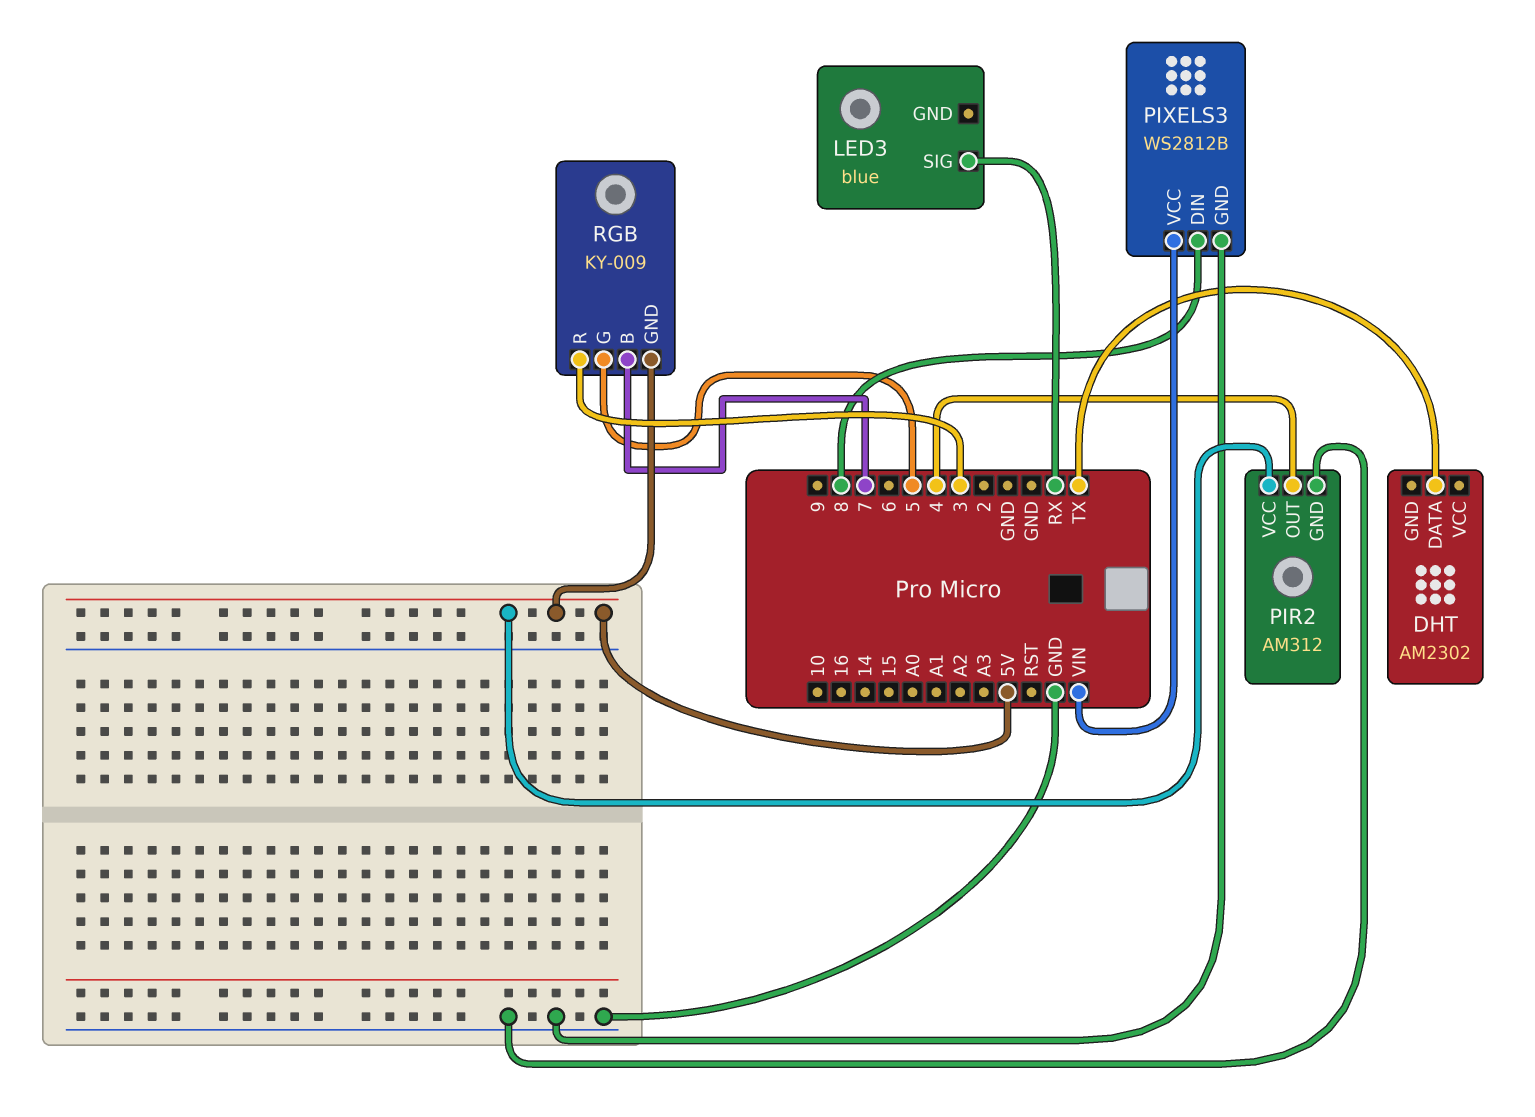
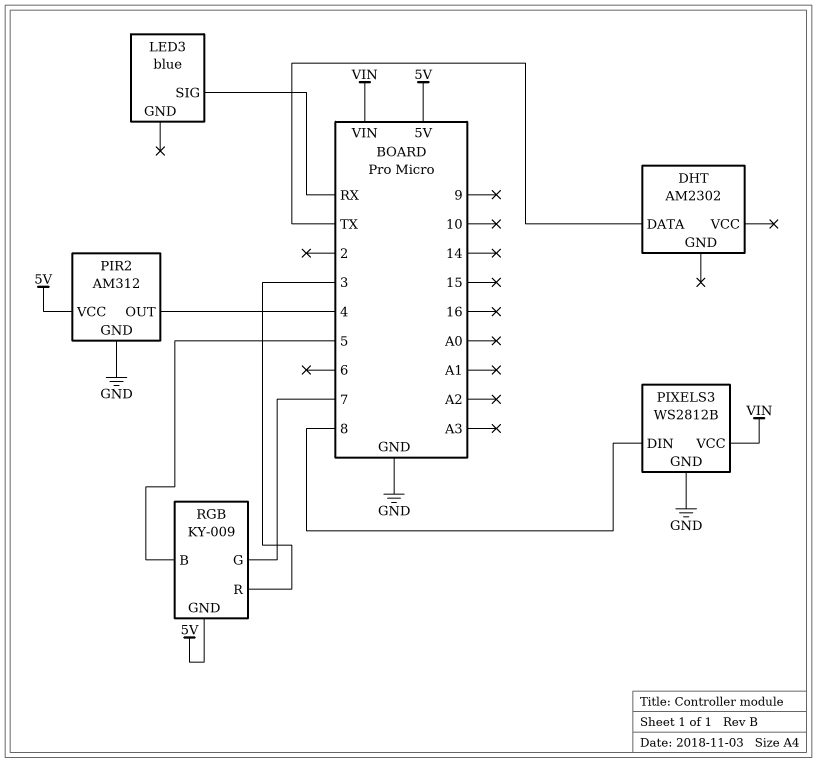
RGB pin B: 7 -> 5
RGB pin G: 5 -> 7

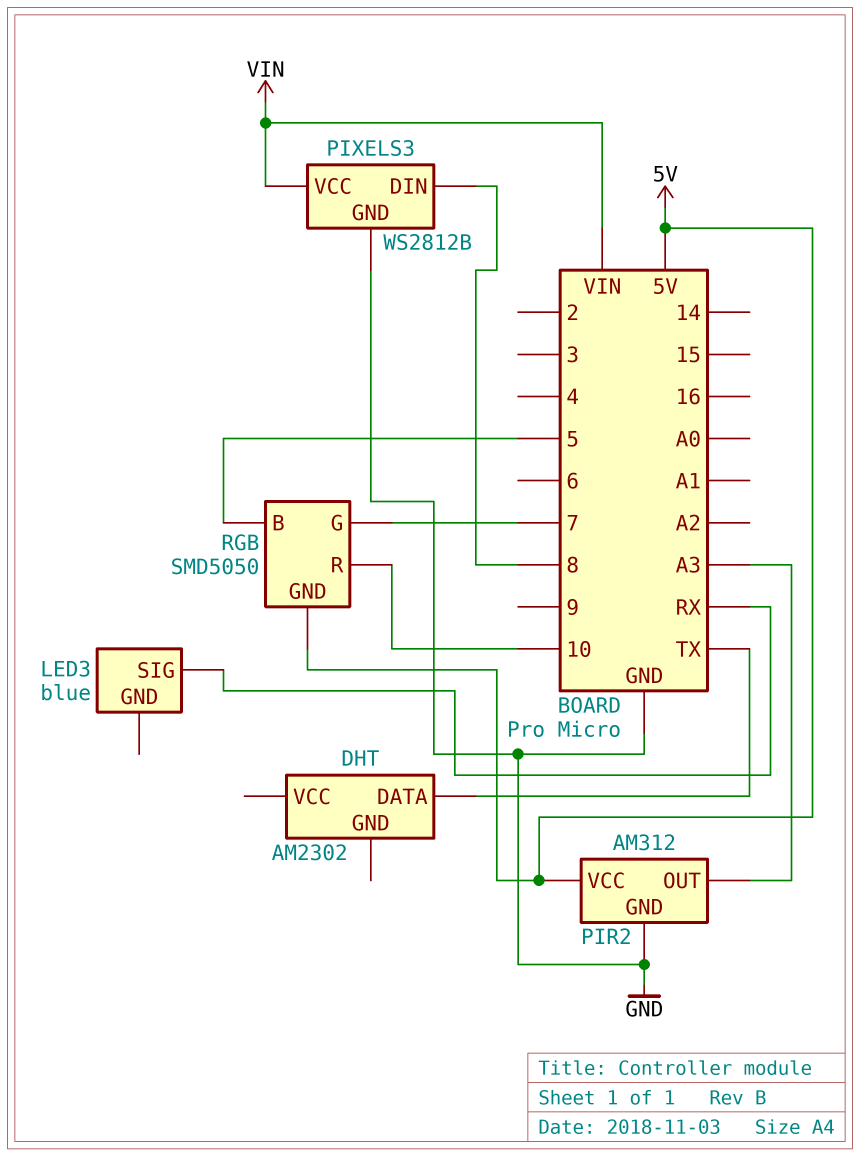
PIR2 pin OUT: 4 -> A3
RGB: KY-009 -> SMD5050
RGB pin R: 3 -> 10

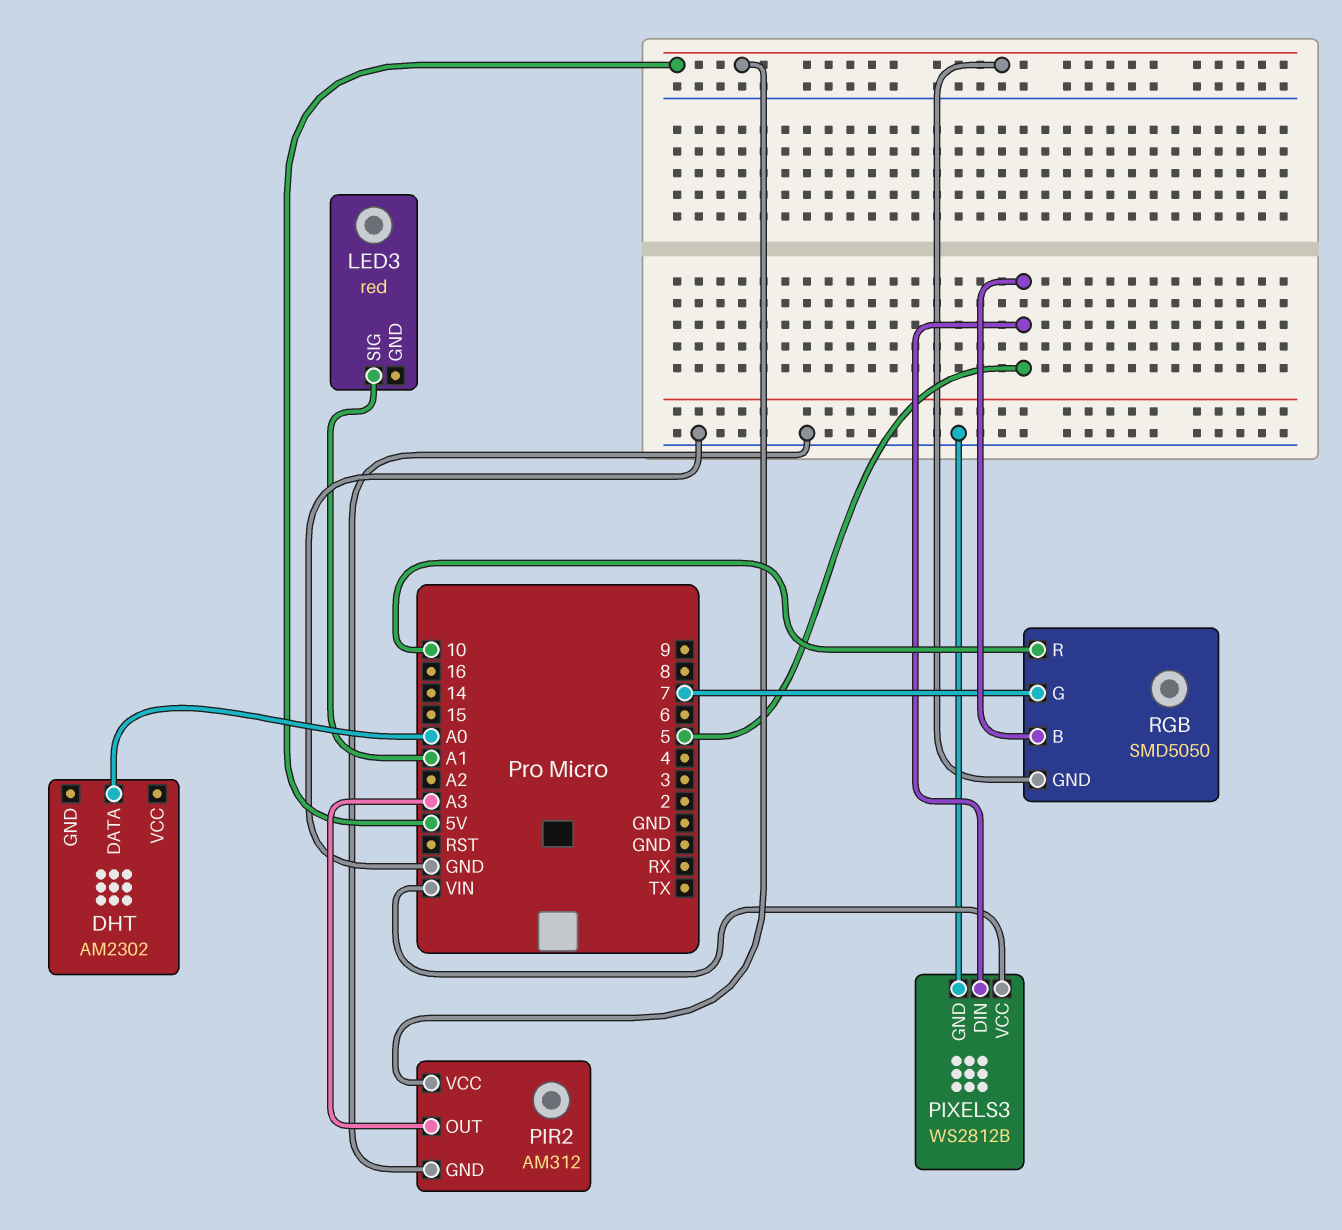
DHT pin DATA: TX -> A0
LED3: blue -> red
LED3 pin SIG: RX -> A1
PIXELS3 pin DIN: 8 -> 5

